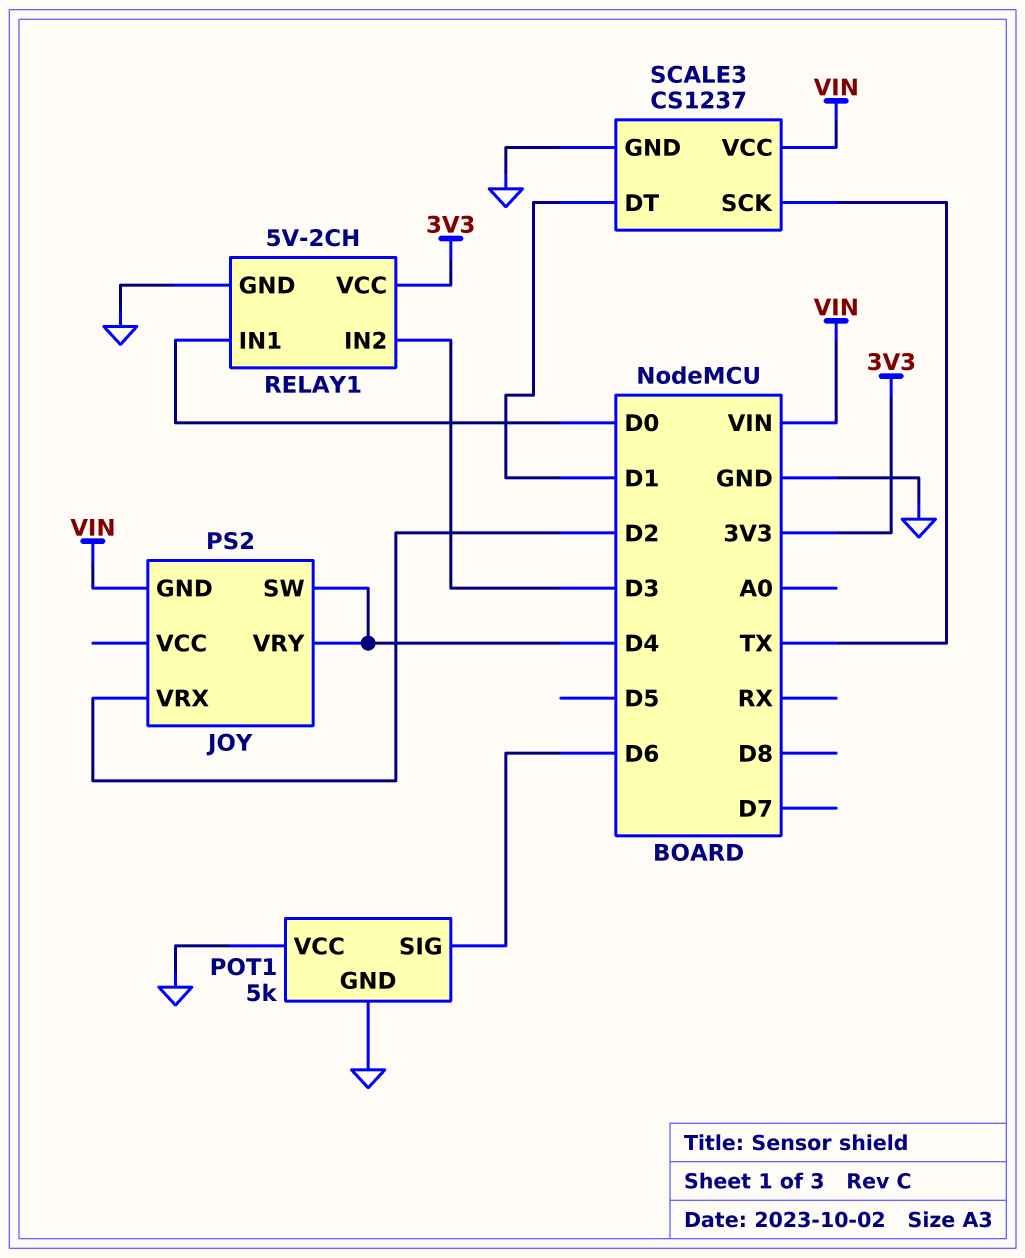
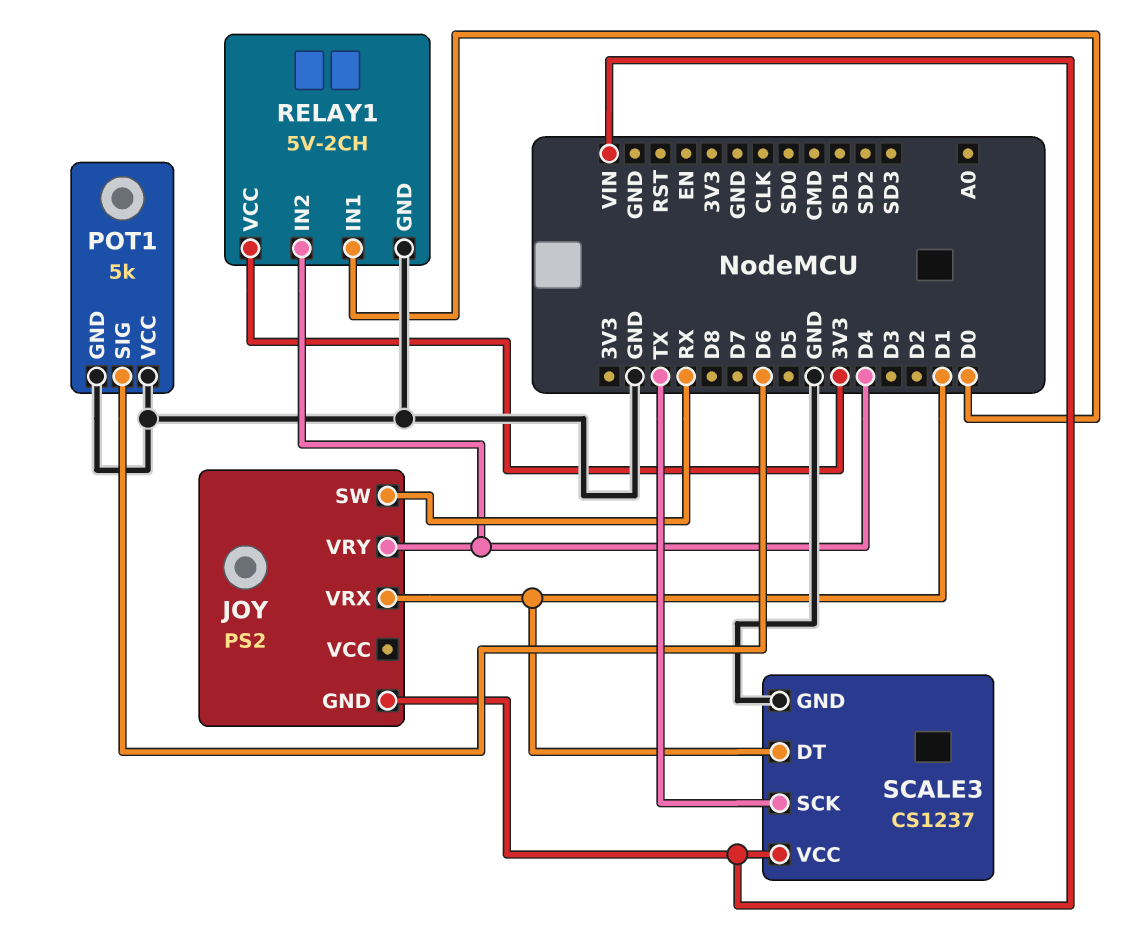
JOY pin SW: D4 -> RX
JOY pin VRX: D2 -> D1
RELAY1 pin IN2: D3 -> D4

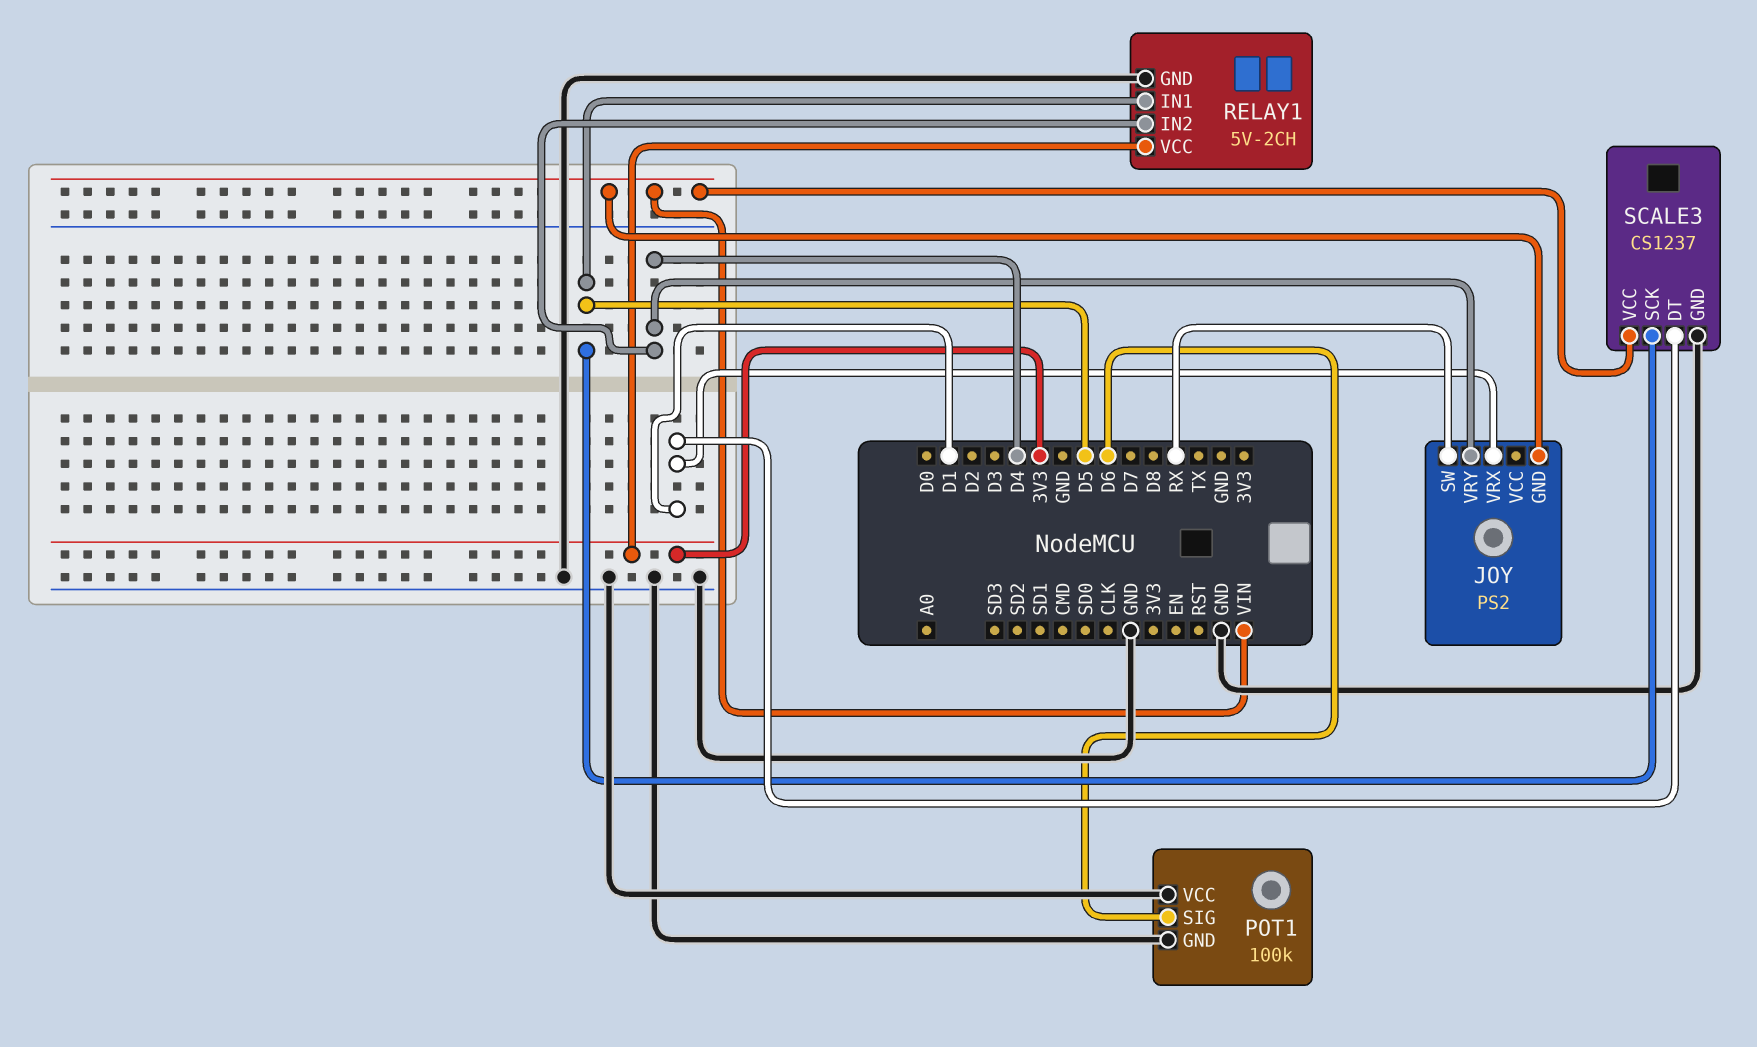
POT1: 5k -> 100k
RELAY1 pin IN1: D0 -> D5
SCALE3 pin SCK: TX -> D5

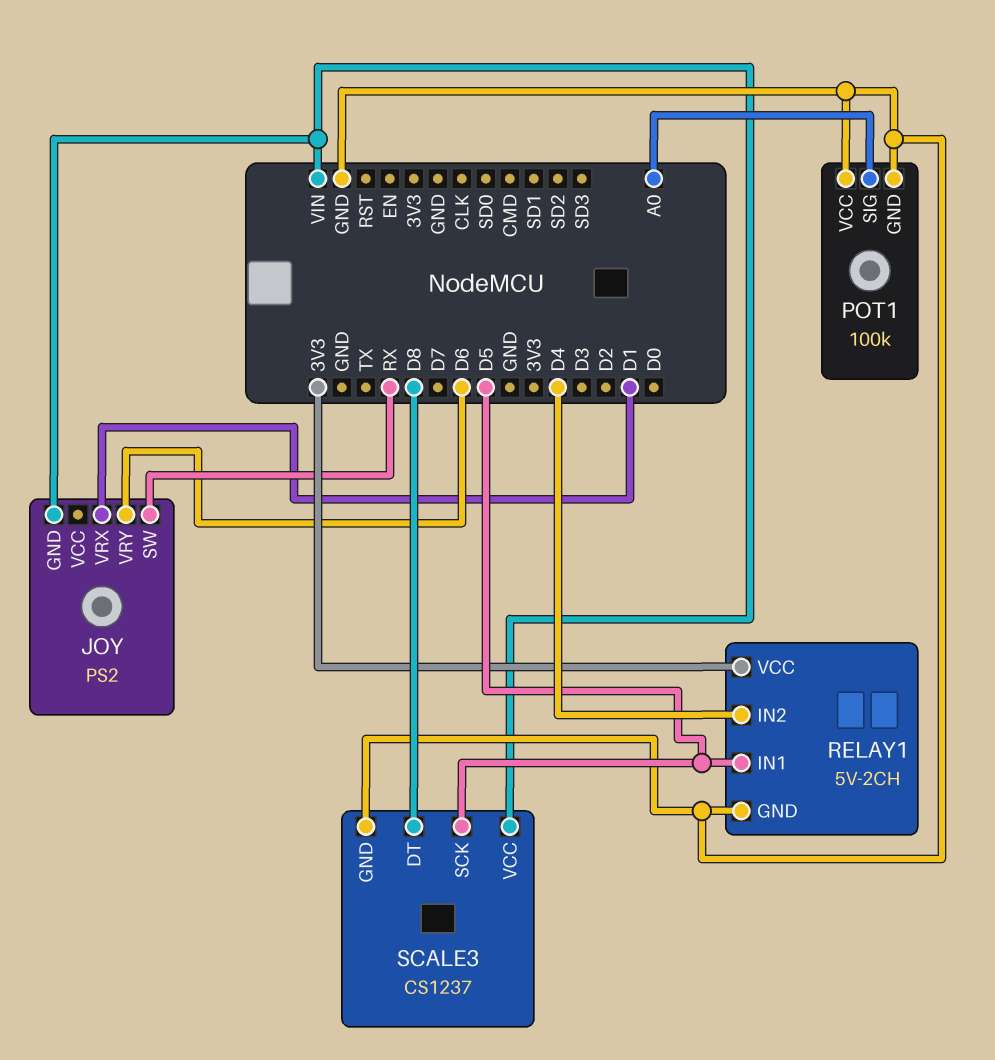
JOY pin VRY: D4 -> D6
POT1 pin SIG: D6 -> A0
SCALE3 pin DT: D1 -> D8

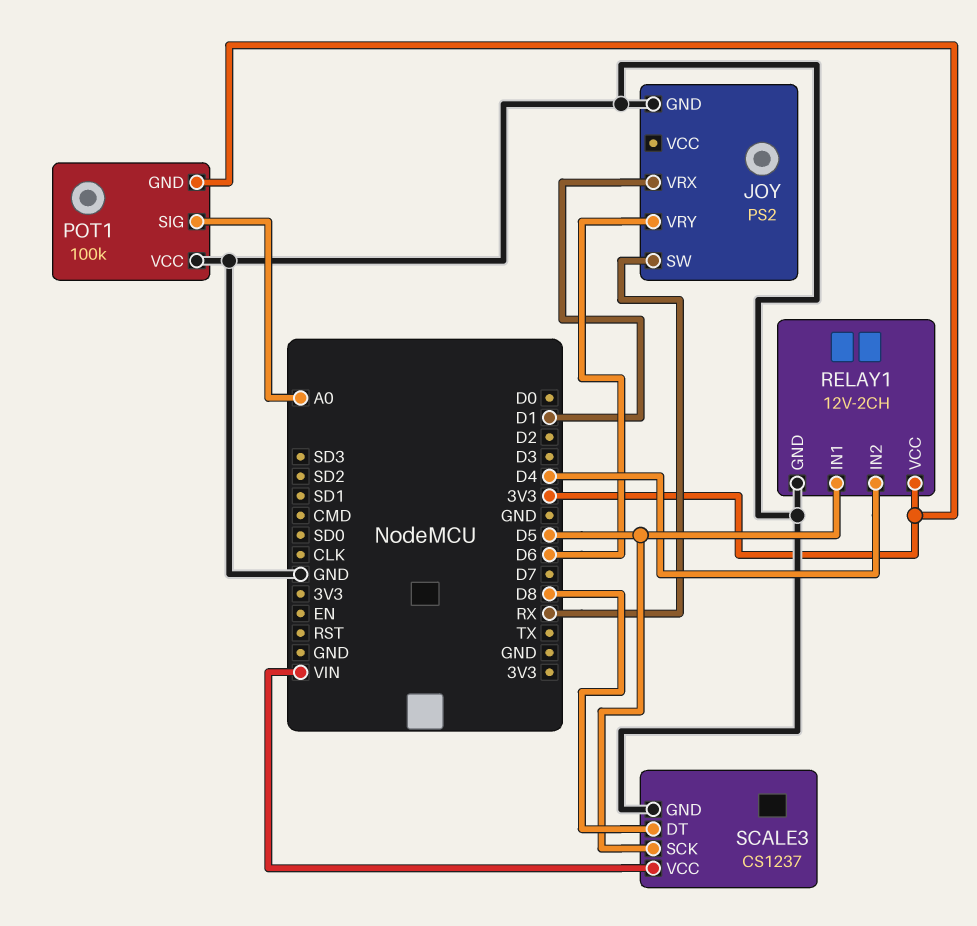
JOY pin GND: VIN -> GND
POT1 pin GND: GND -> 3V3
RELAY1: 5V-2CH -> 12V-2CH

